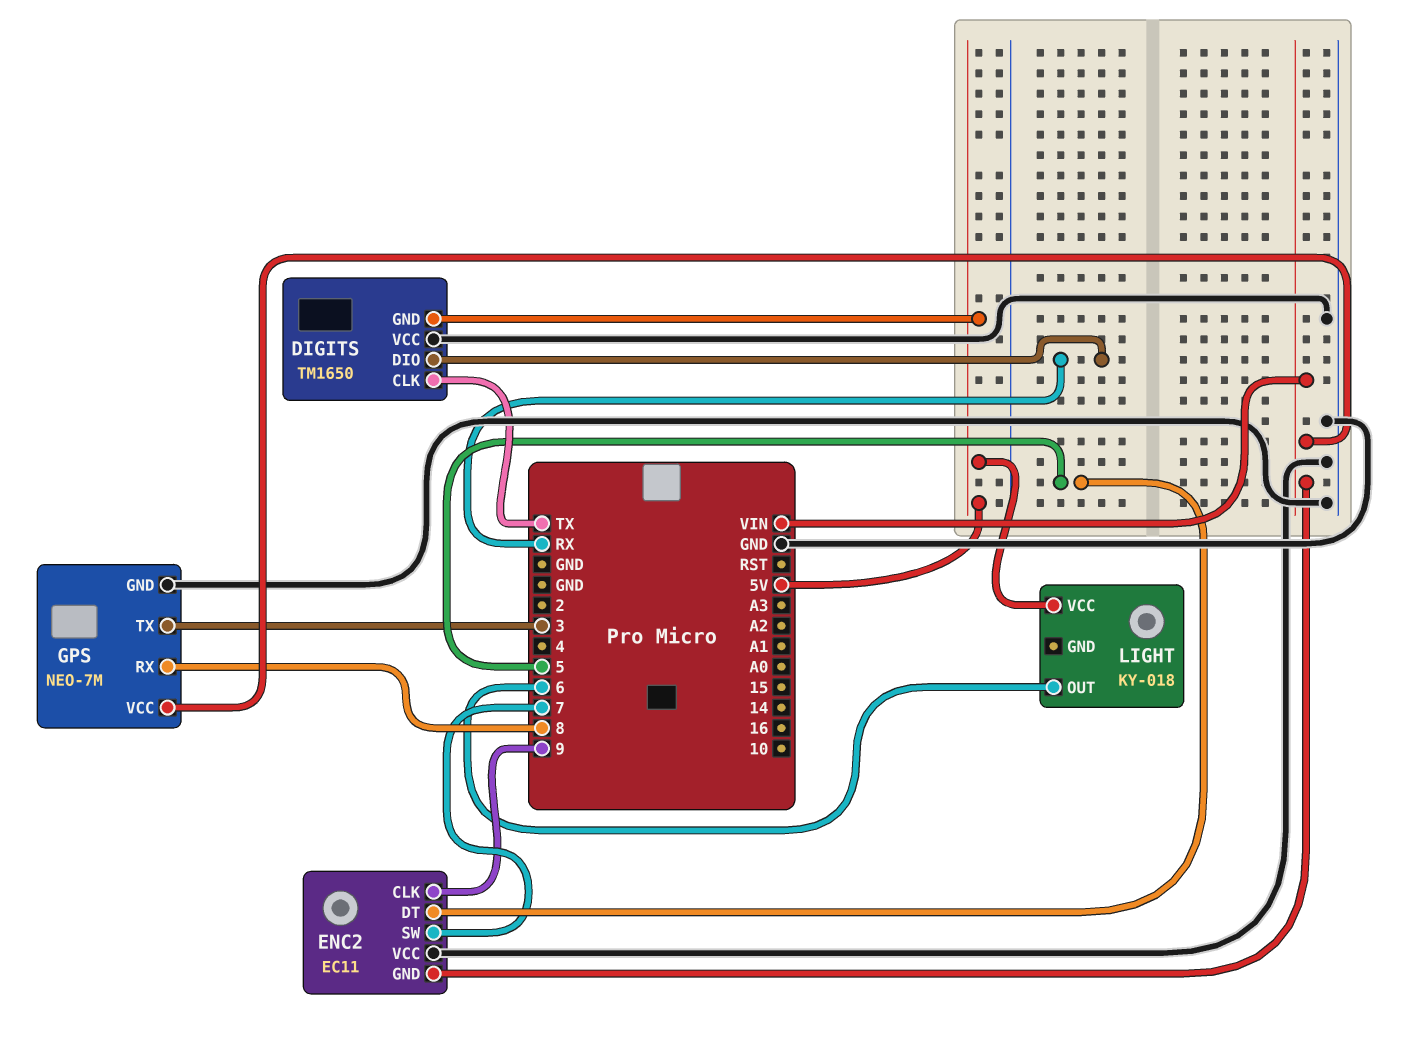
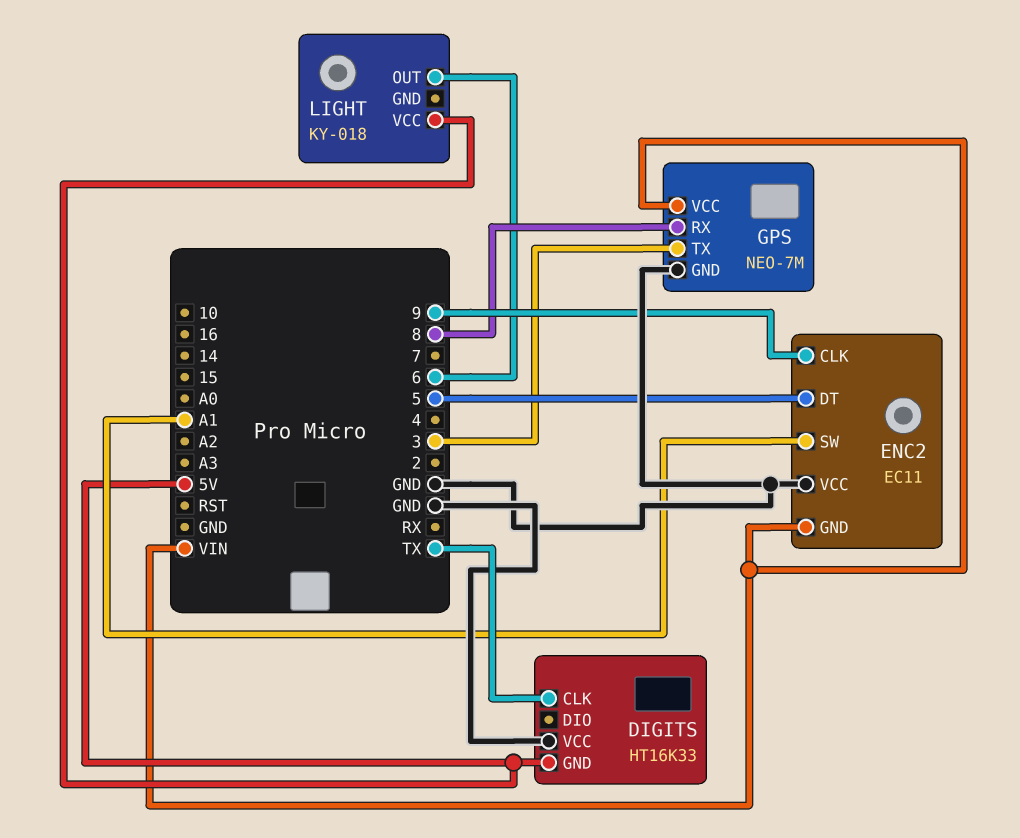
DIGITS: TM1650 -> HT16K33
DIGITS pin DIO: RX -> none
ENC2 pin SW: 7 -> A1

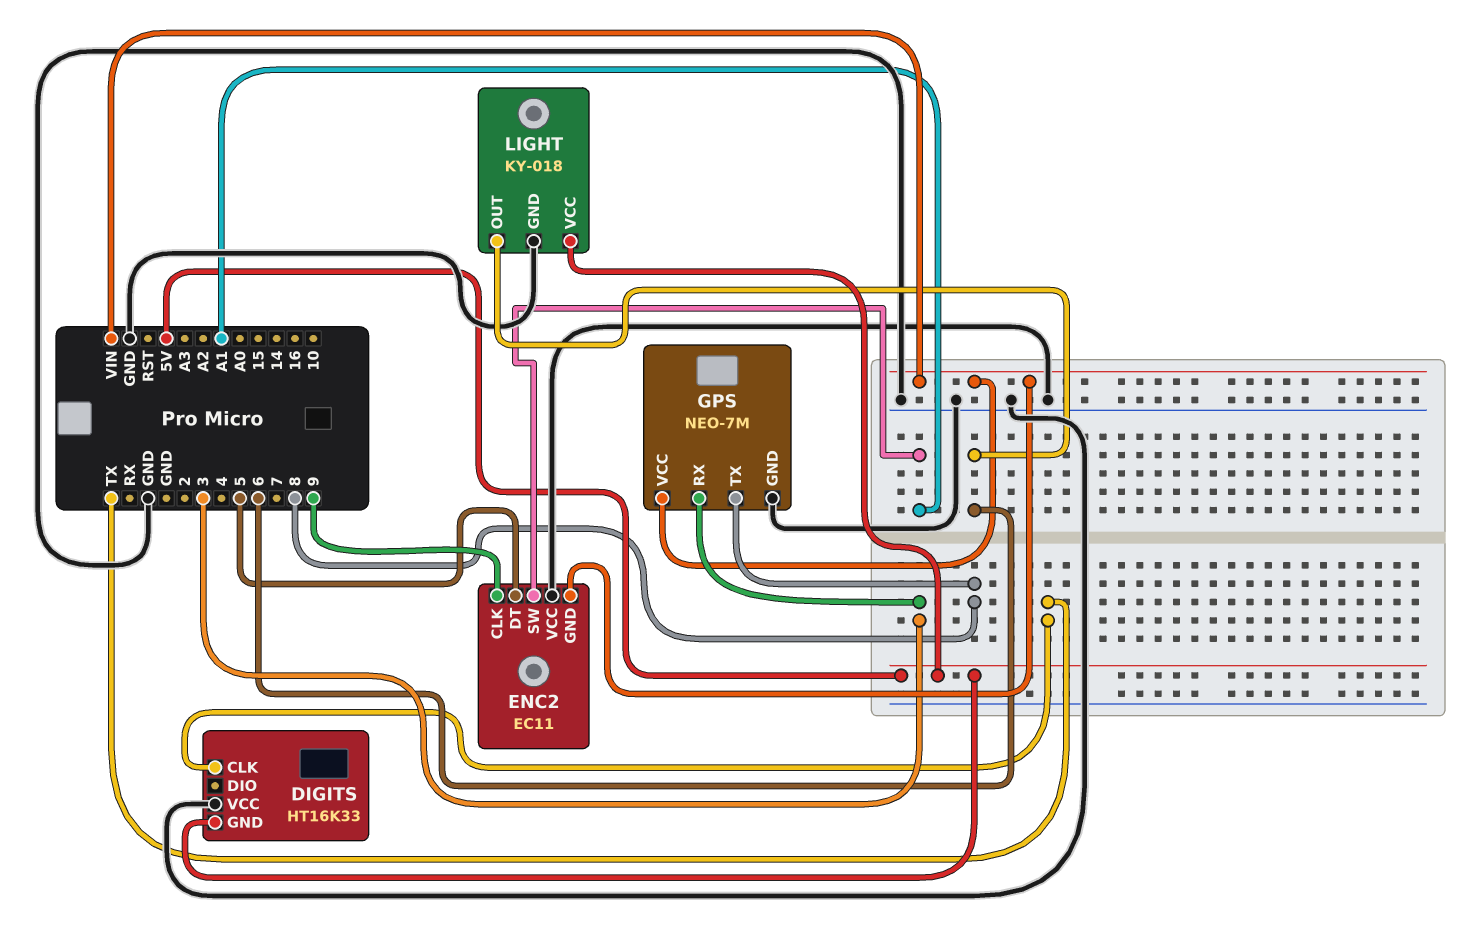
GPS pin RX: 8 -> 3
GPS pin TX: 3 -> 8
LIGHT pin GND: none -> GND

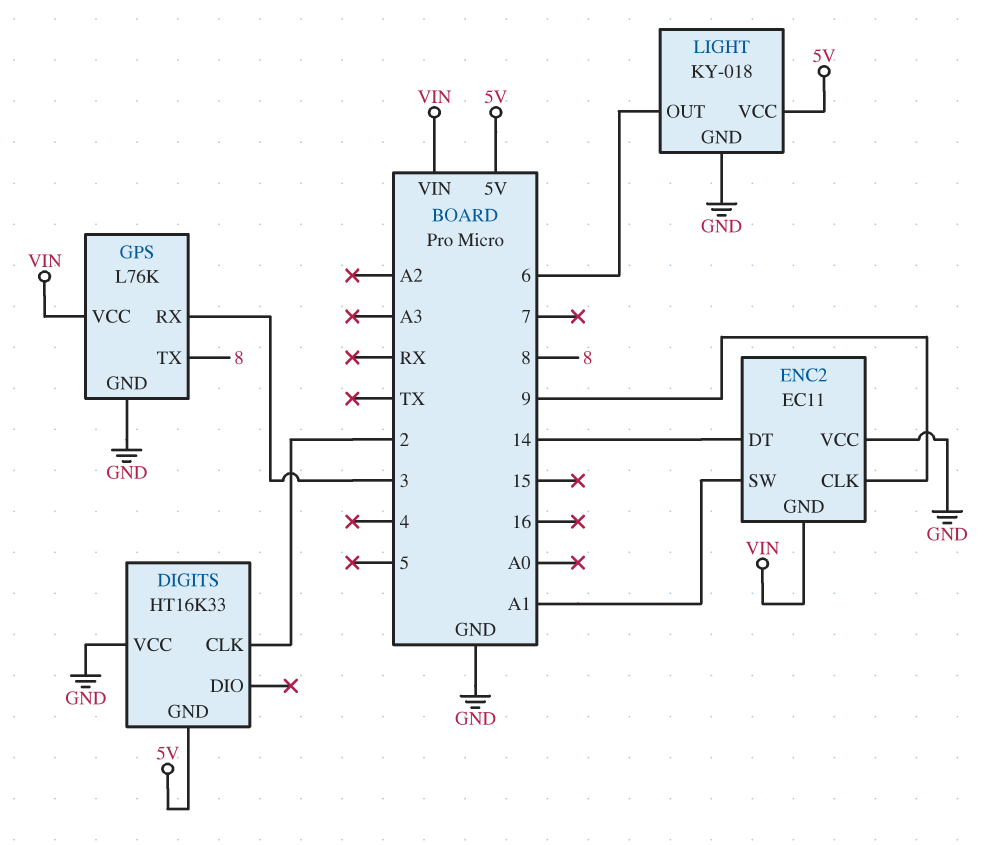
DIGITS pin CLK: TX -> 2
ENC2 pin DT: 5 -> 14
GPS: NEO-7M -> L76K

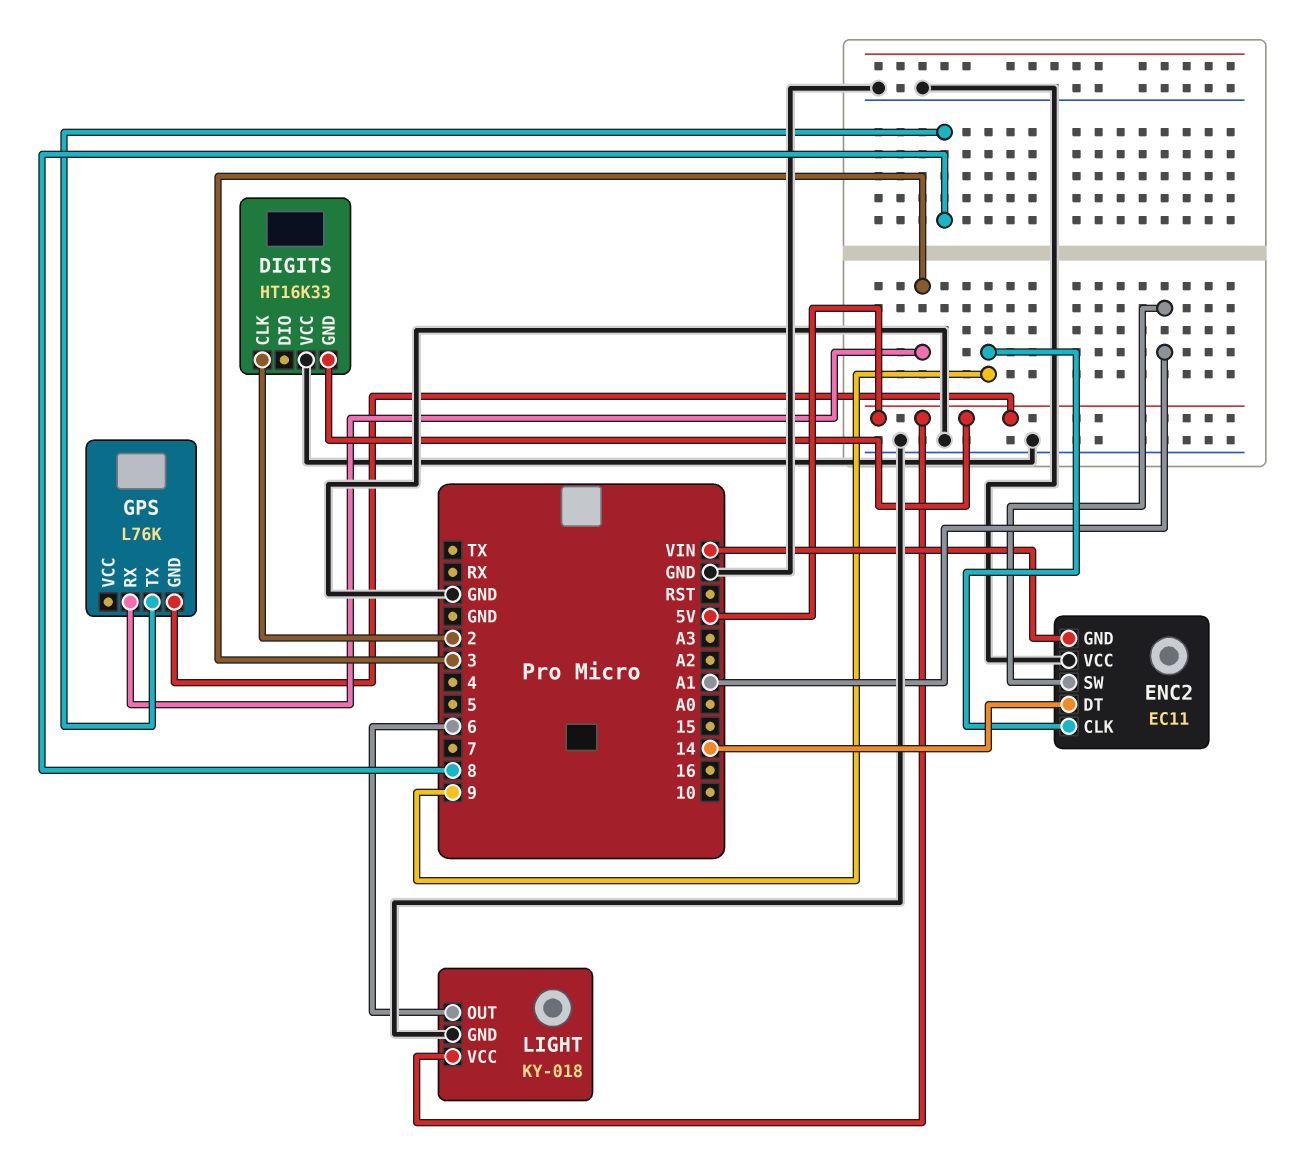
GPS pin GND: GND -> 5V
GPS pin VCC: VIN -> none

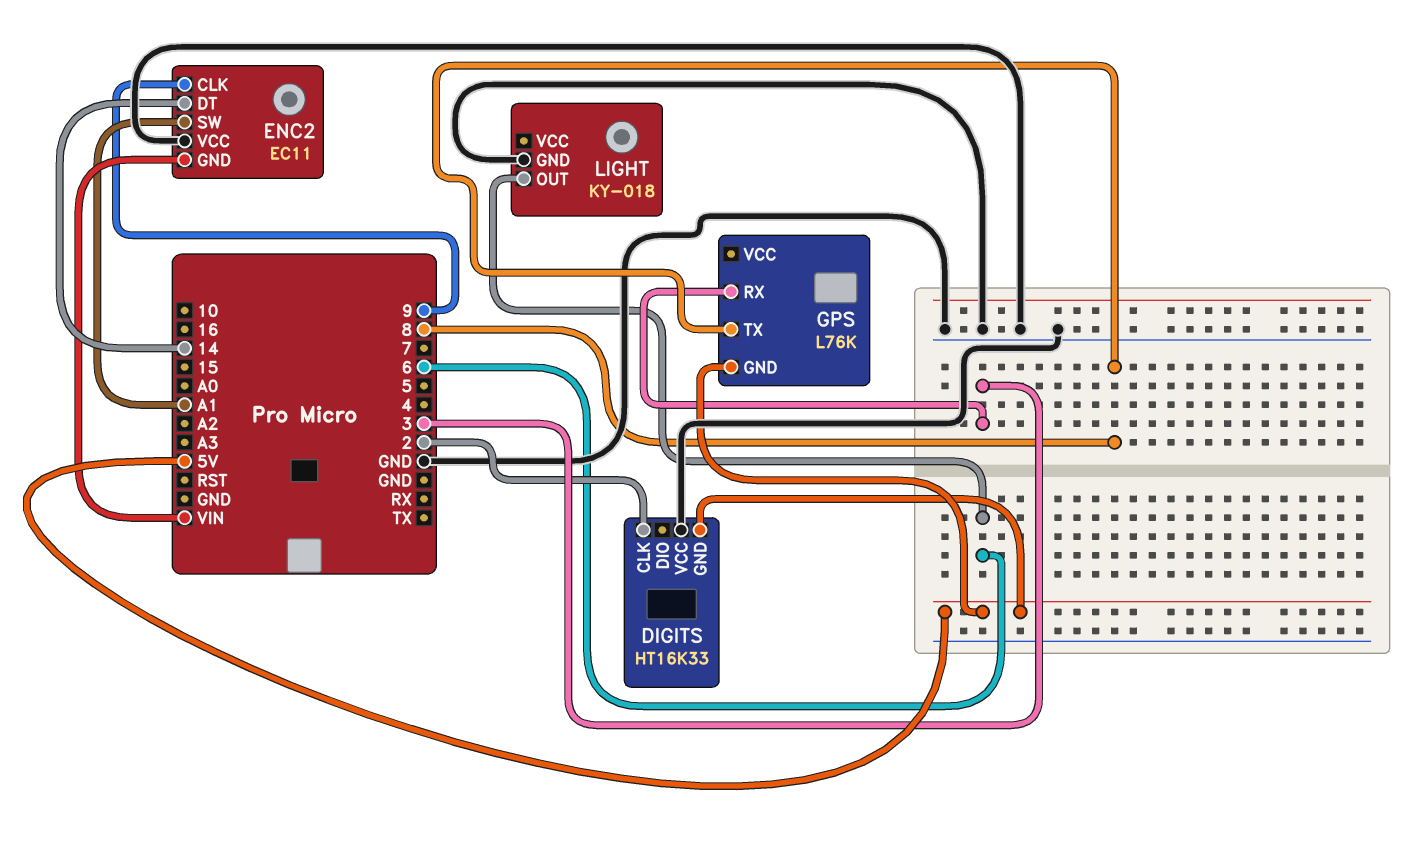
LIGHT pin VCC: 5V -> none

